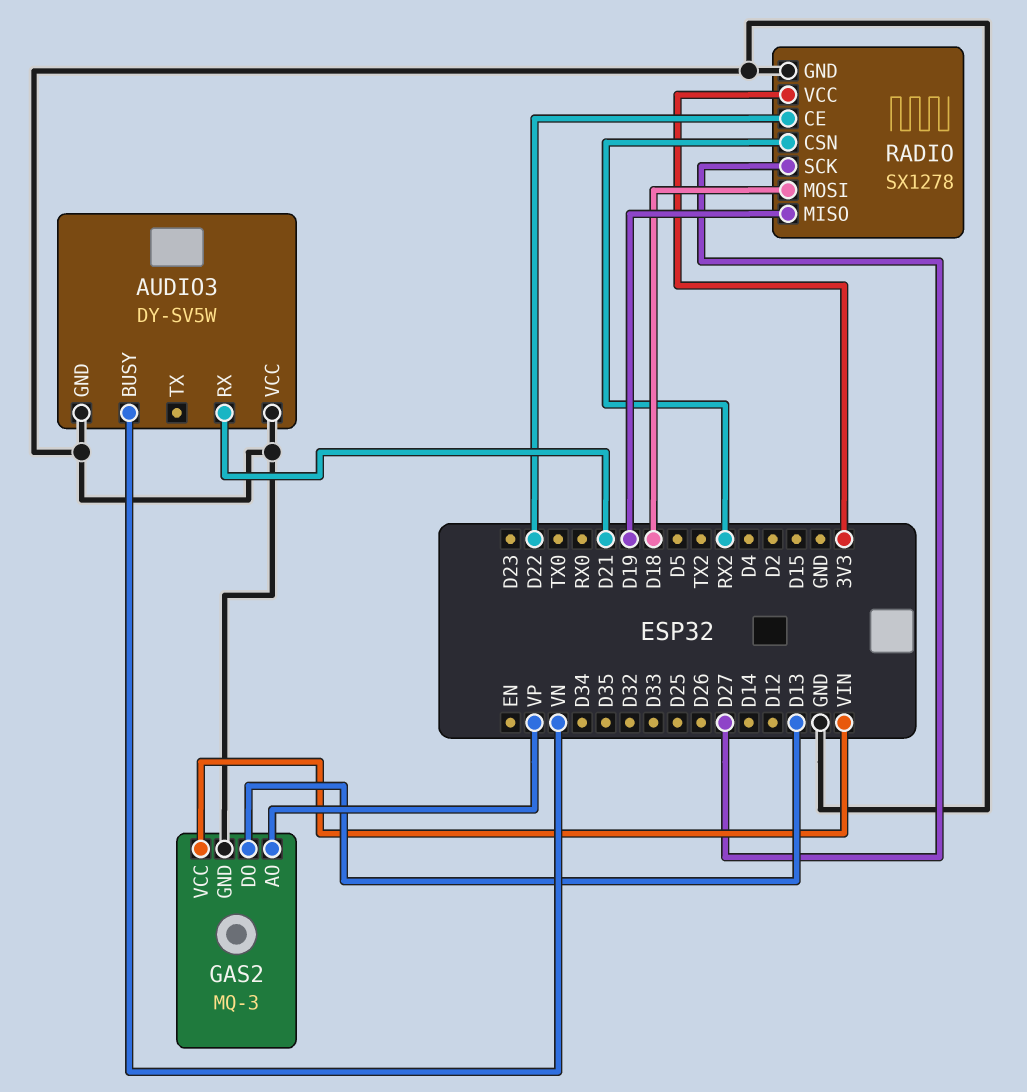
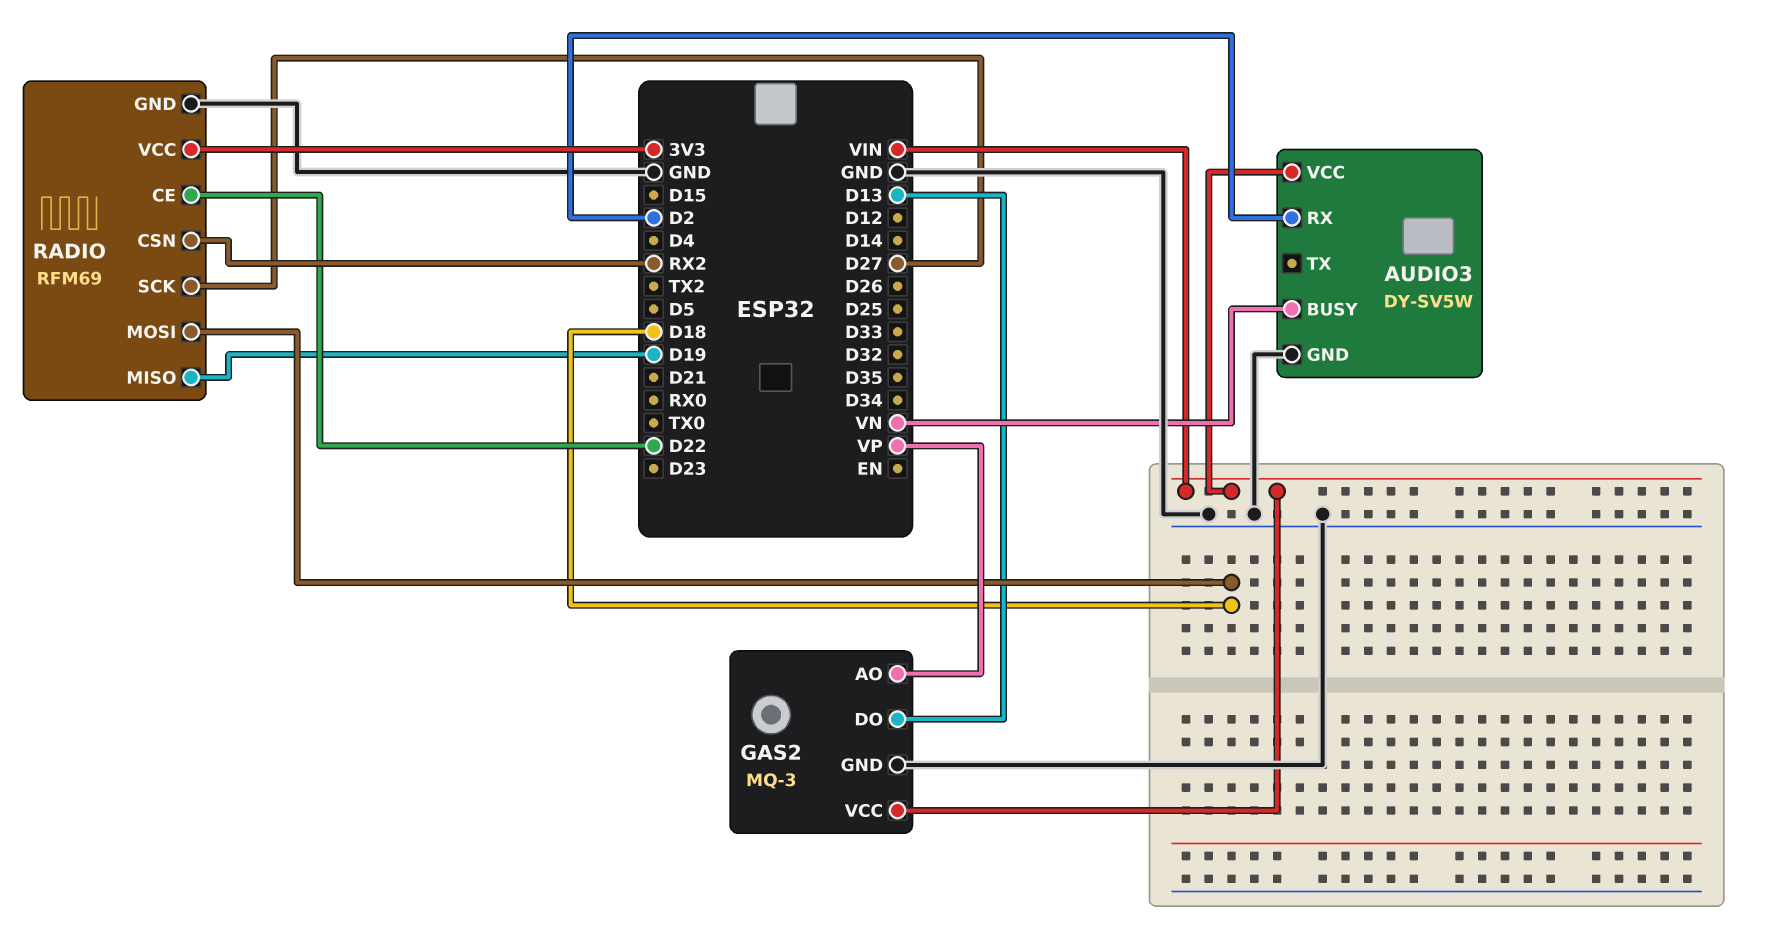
AUDIO3 pin RX: D21 -> D2
AUDIO3 pin VCC: GND -> VIN
RADIO: SX1278 -> RFM69

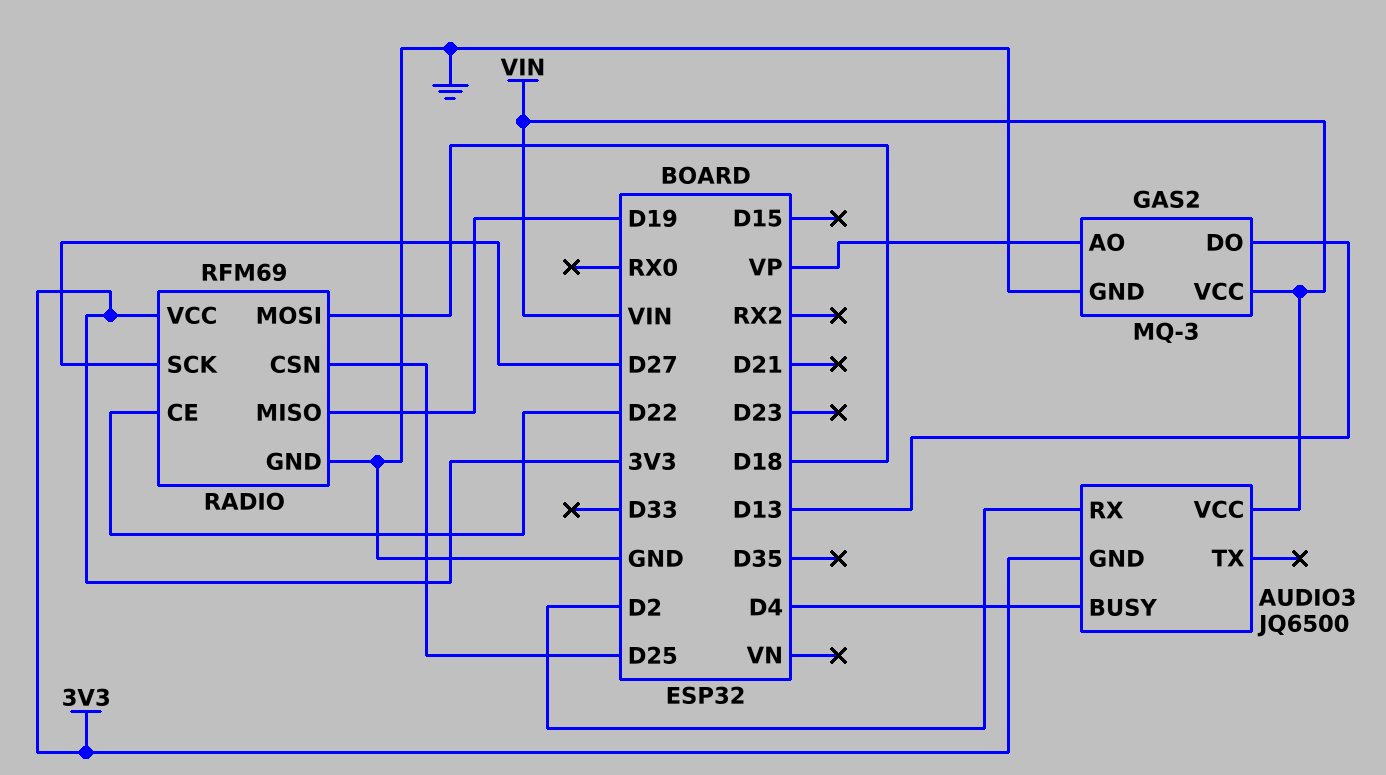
AUDIO3: DY-SV5W -> JQ6500
AUDIO3 pin BUSY: VN -> D4
AUDIO3 pin GND: GND -> 3V3
RADIO pin CSN: RX2 -> D25

